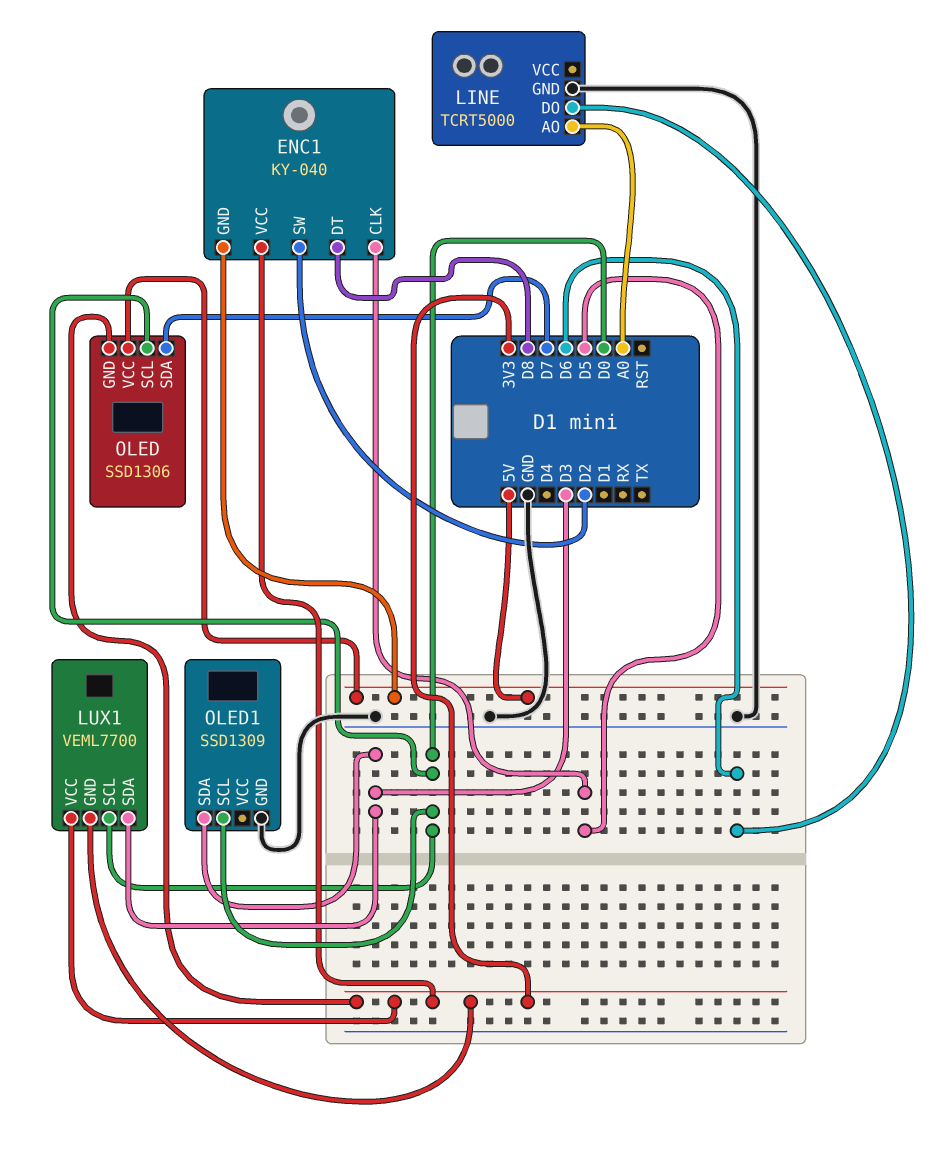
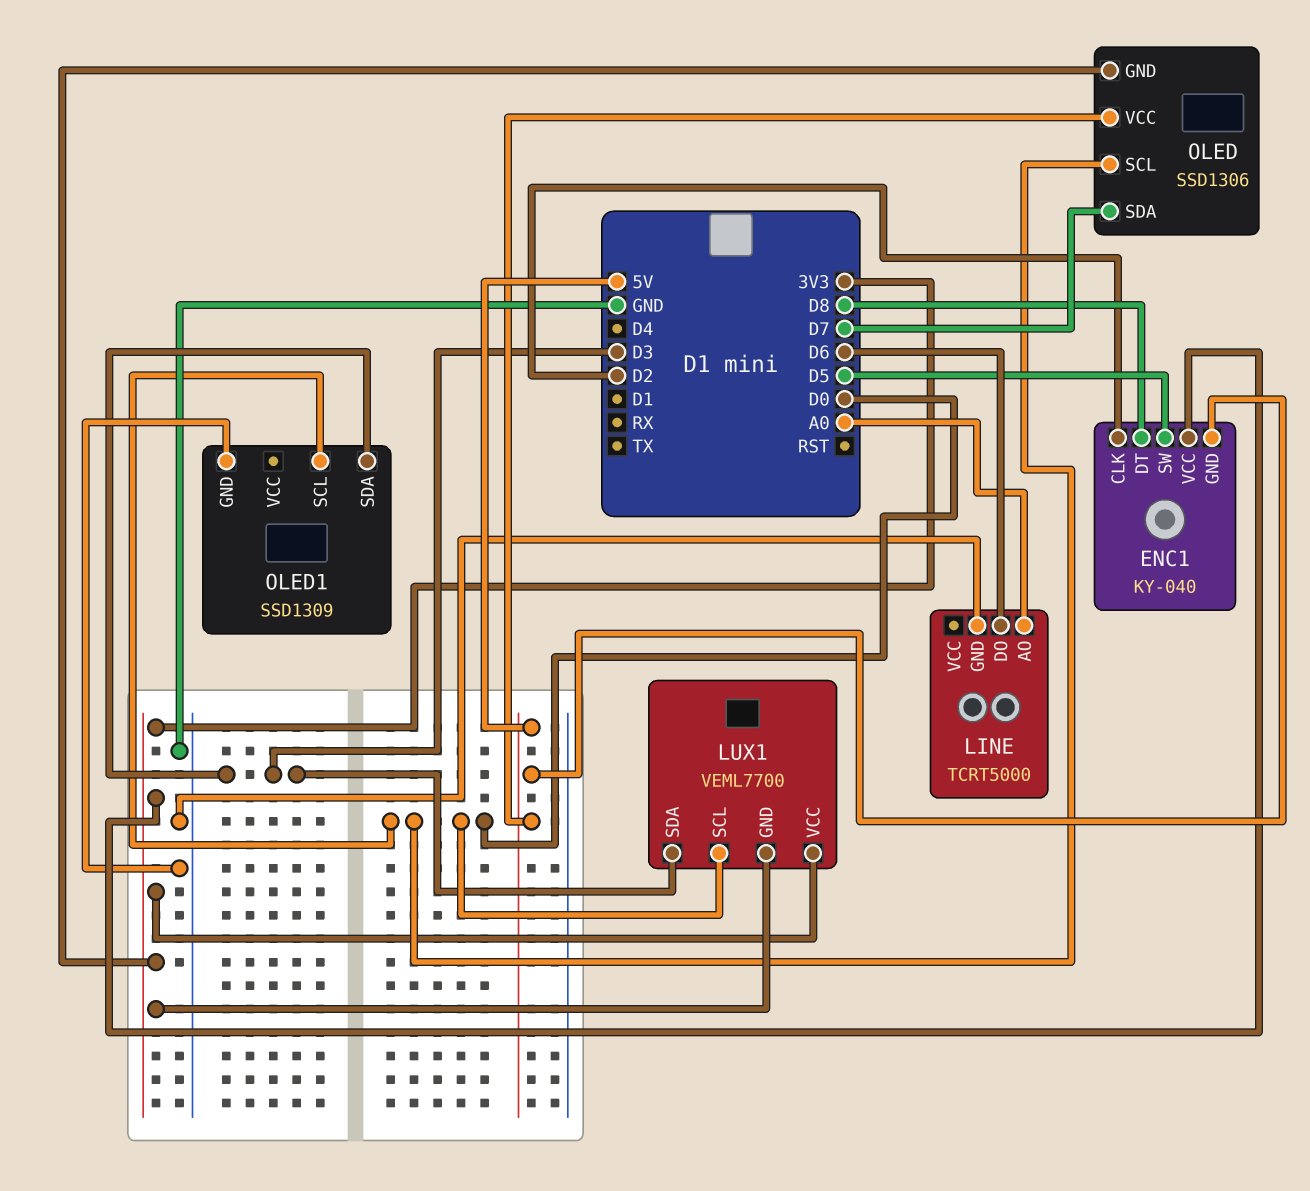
ENC1 pin CLK: D5 -> D2
ENC1 pin SW: D2 -> D5

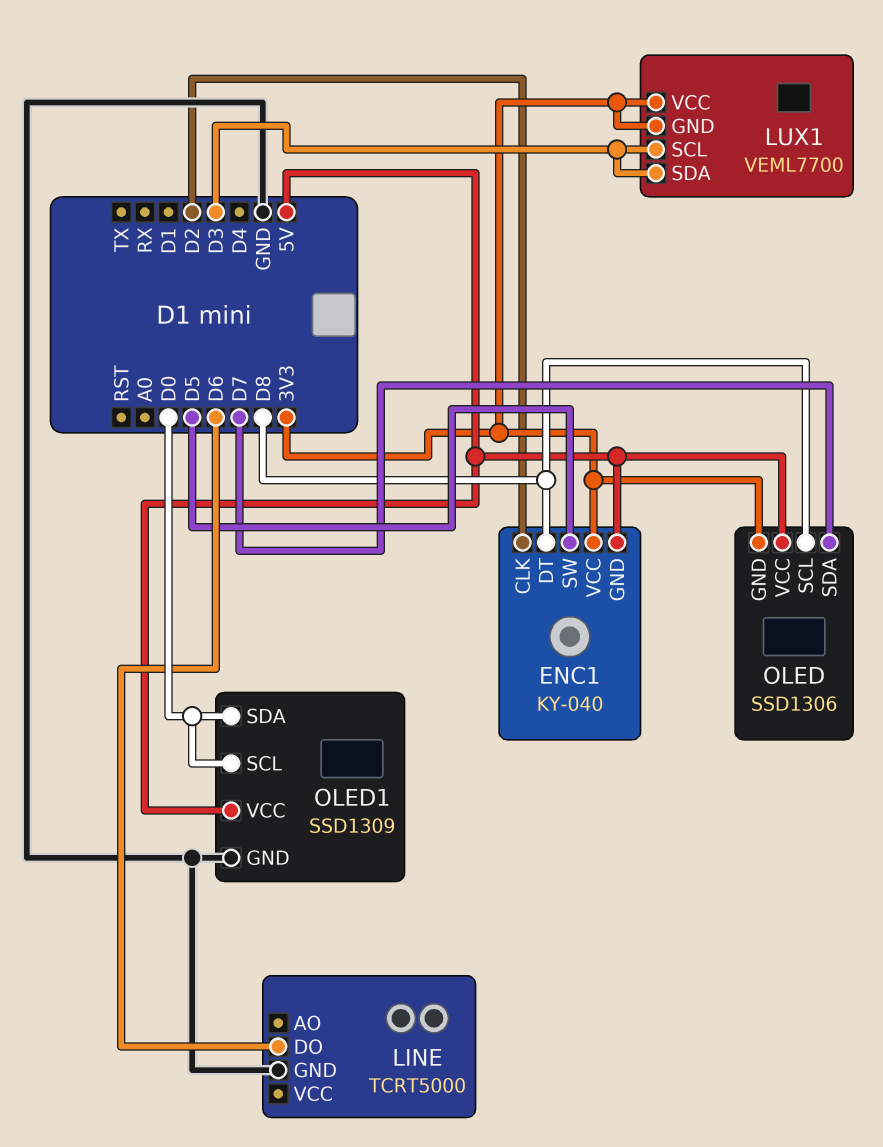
LINE pin AO: A0 -> none
LUX1 pin SCL: D0 -> D3
OLED pin SCL: D0 -> D8
OLED1 pin SDA: D3 -> D0
OLED1 pin VCC: none -> 5V

